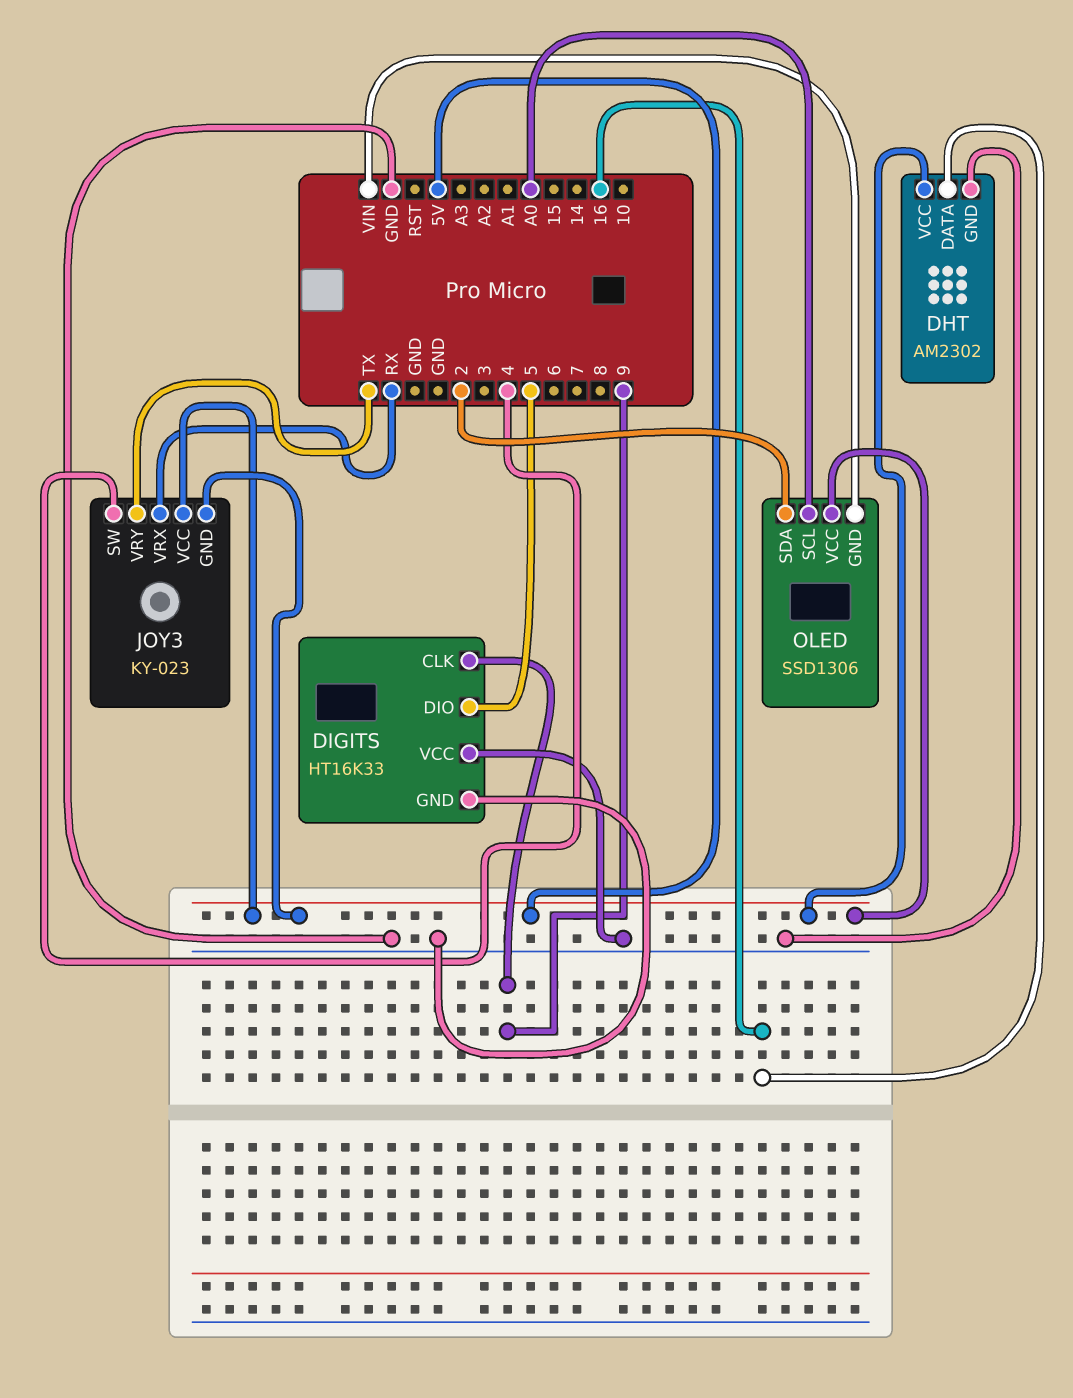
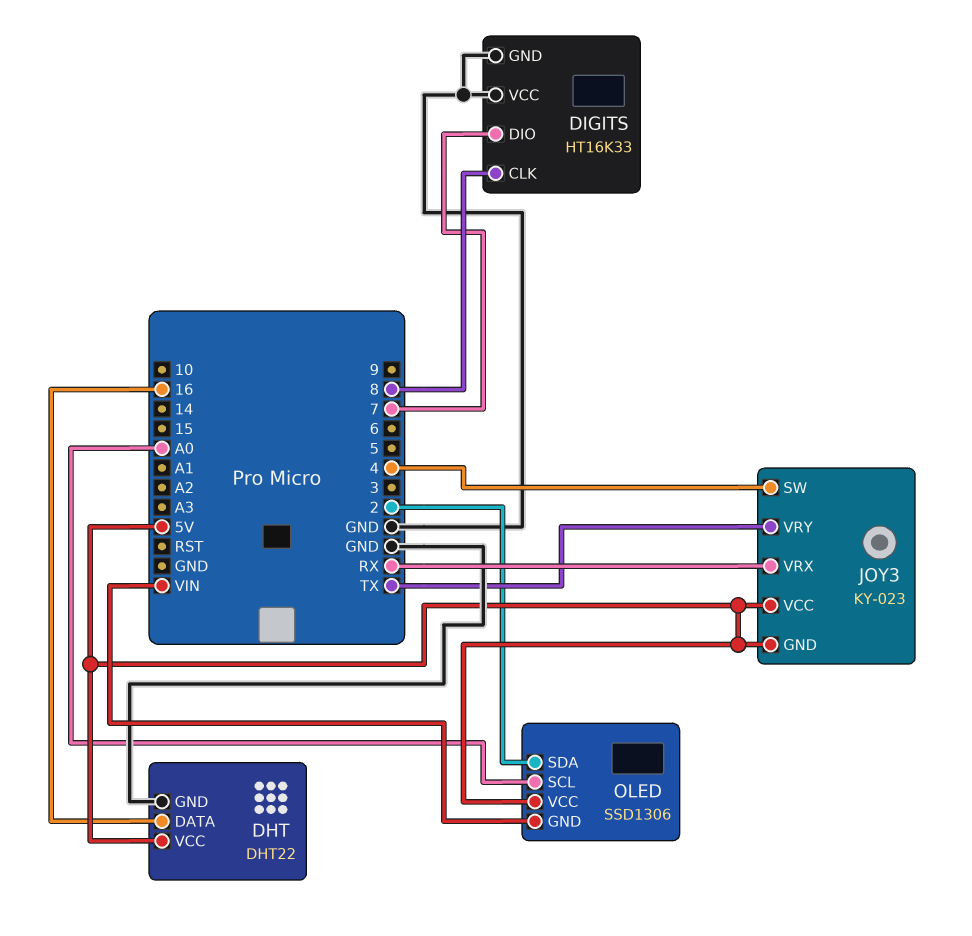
DHT: AM2302 -> DHT22
DIGITS pin CLK: 9 -> 8
DIGITS pin DIO: 5 -> 7

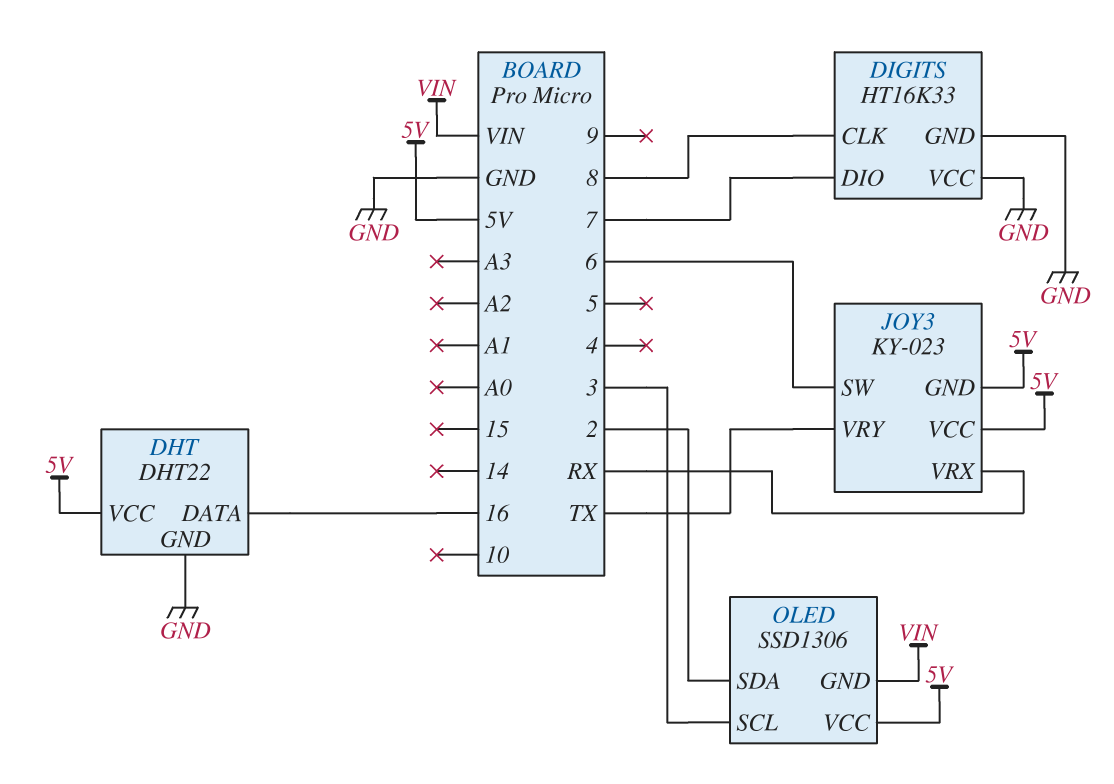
JOY3 pin SW: 4 -> 6
OLED pin SCL: A0 -> 3

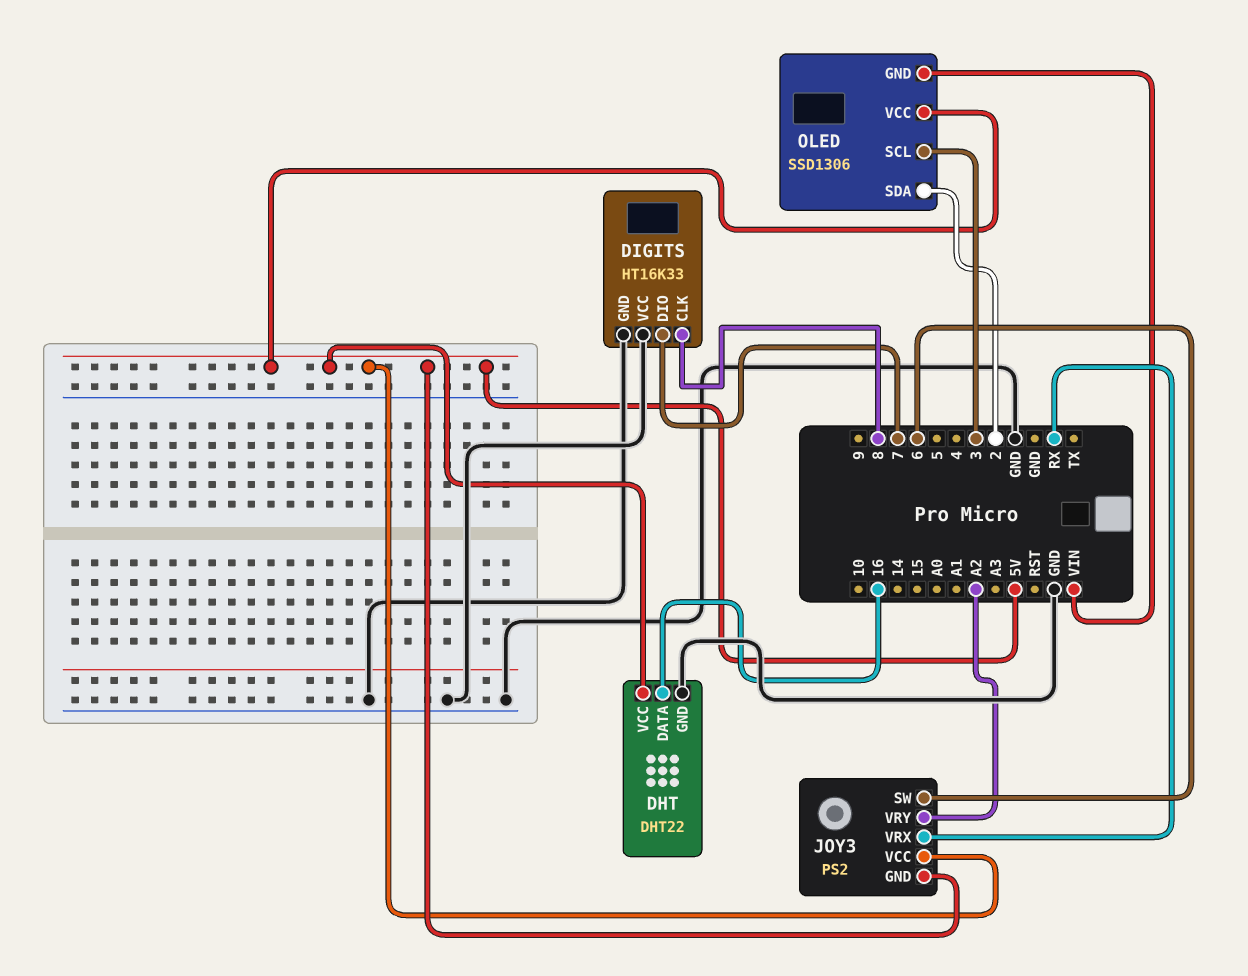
JOY3: KY-023 -> PS2
JOY3 pin VRY: TX -> A2

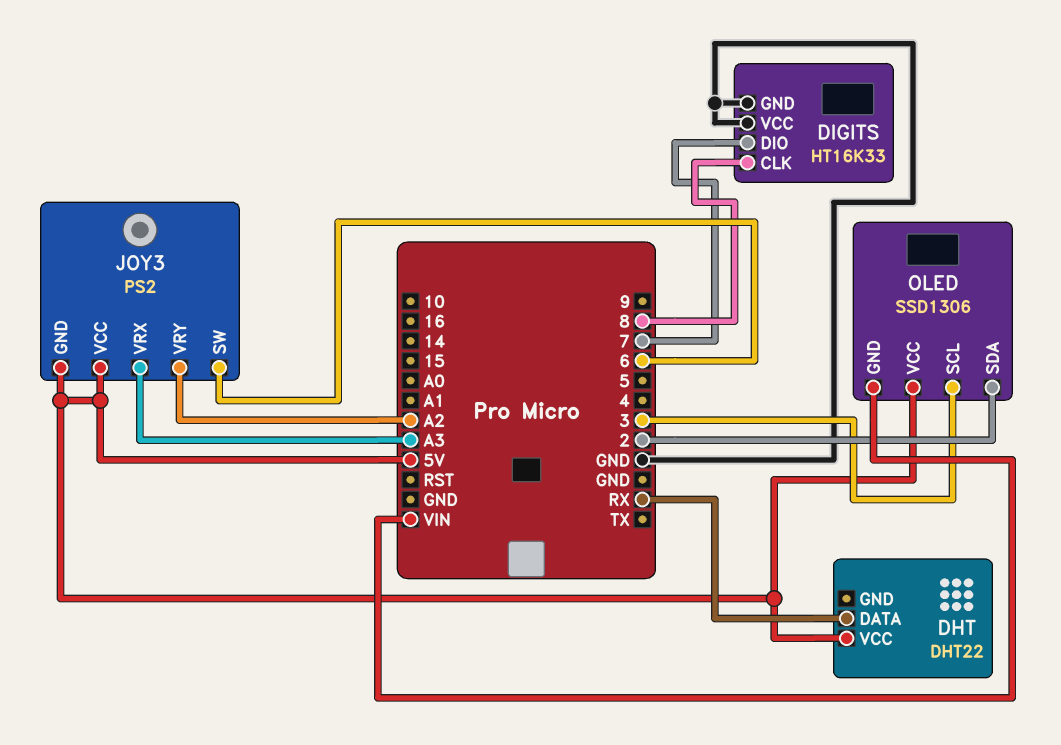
DHT pin DATA: 16 -> RX
DHT pin GND: GND -> none
JOY3 pin VRX: RX -> A3

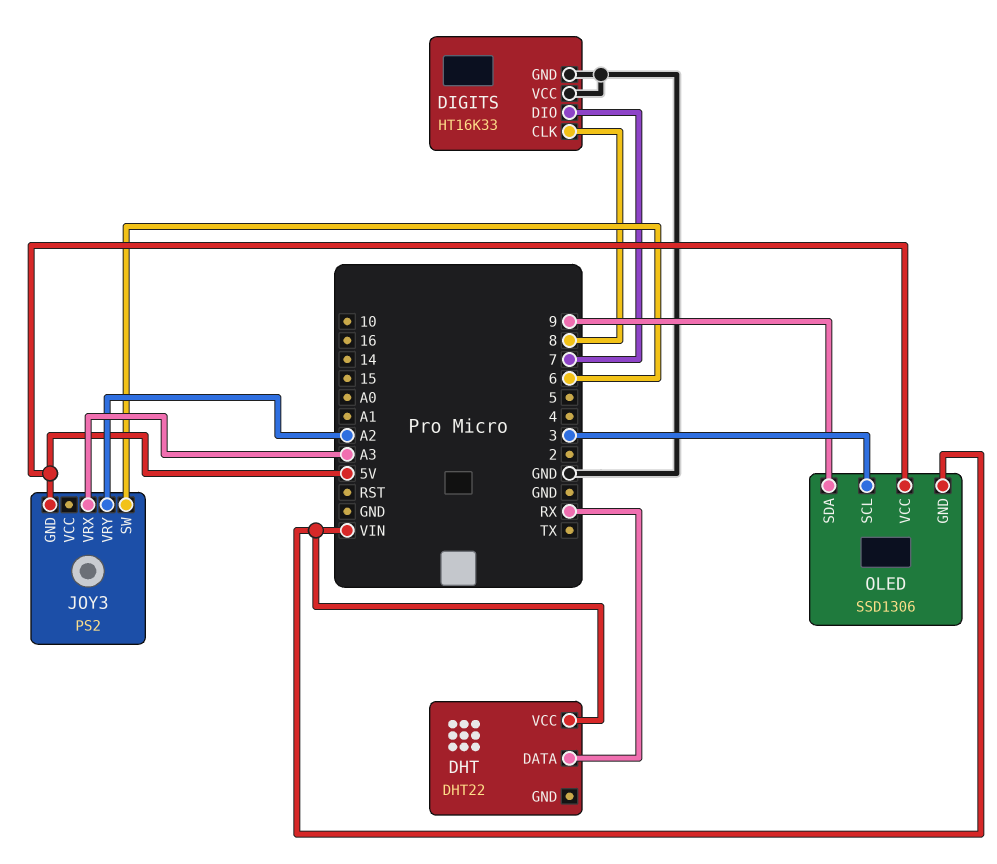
DHT pin VCC: 5V -> VIN
JOY3 pin VCC: 5V -> none
OLED pin SDA: 2 -> 9

